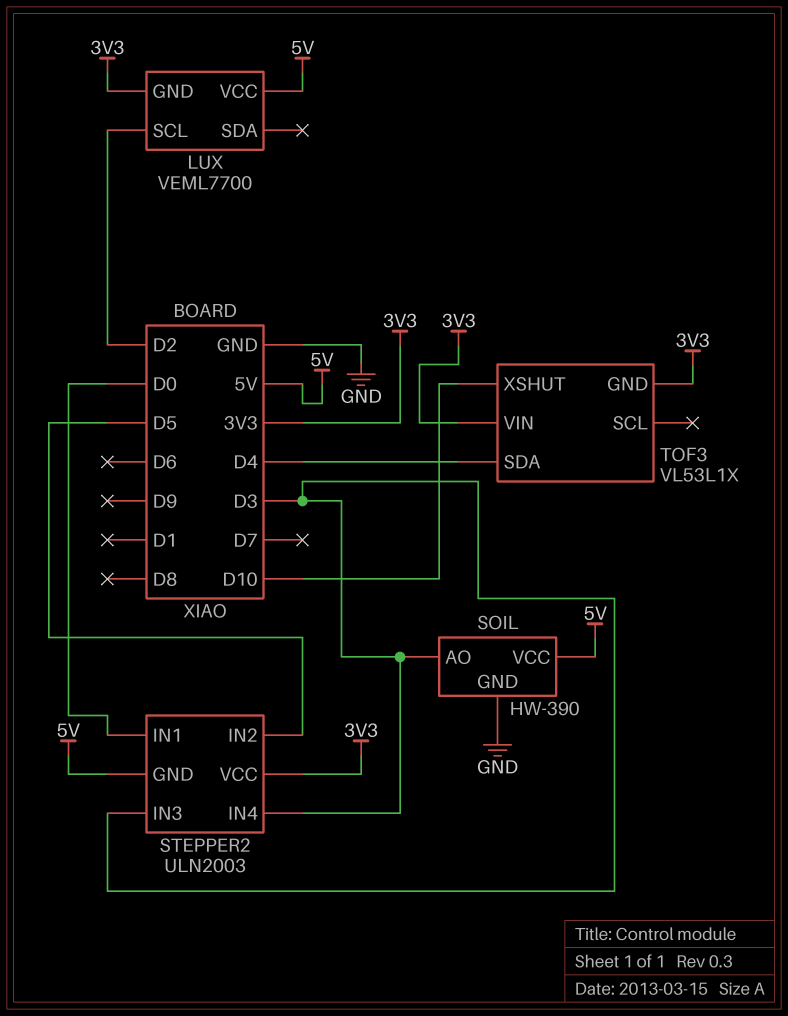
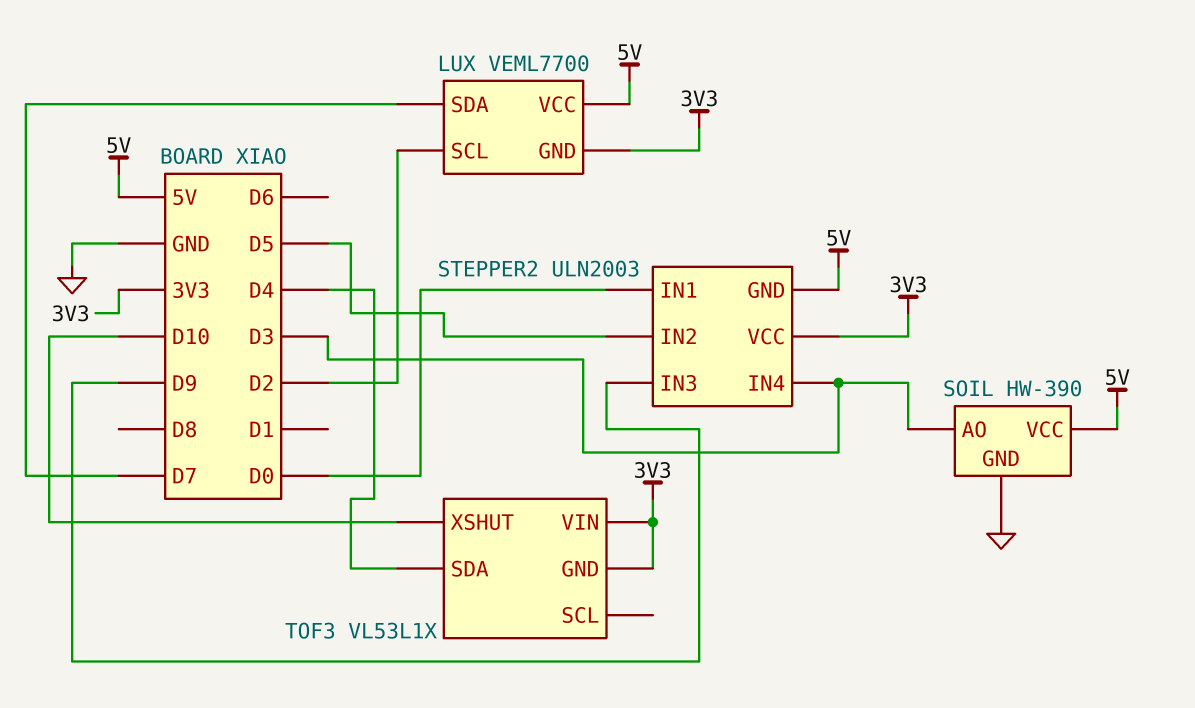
LUX pin SDA: none -> D7
STEPPER2 pin IN3: D3 -> D9

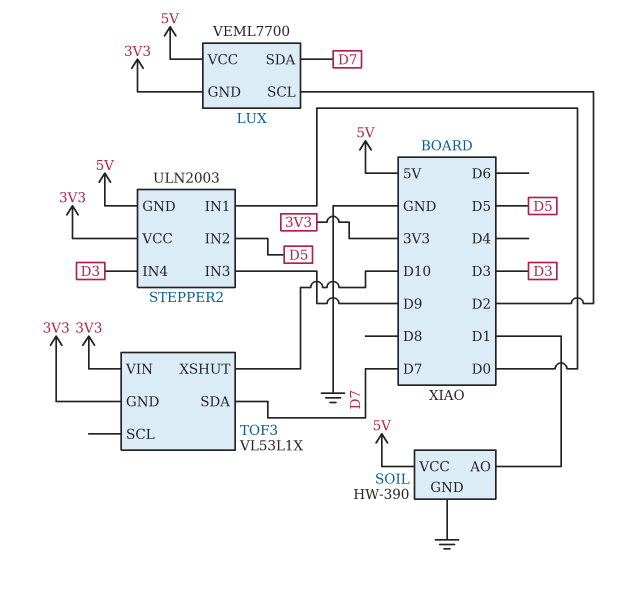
SOIL pin AO: D3 -> D1
TOF3 pin SDA: D4 -> D7

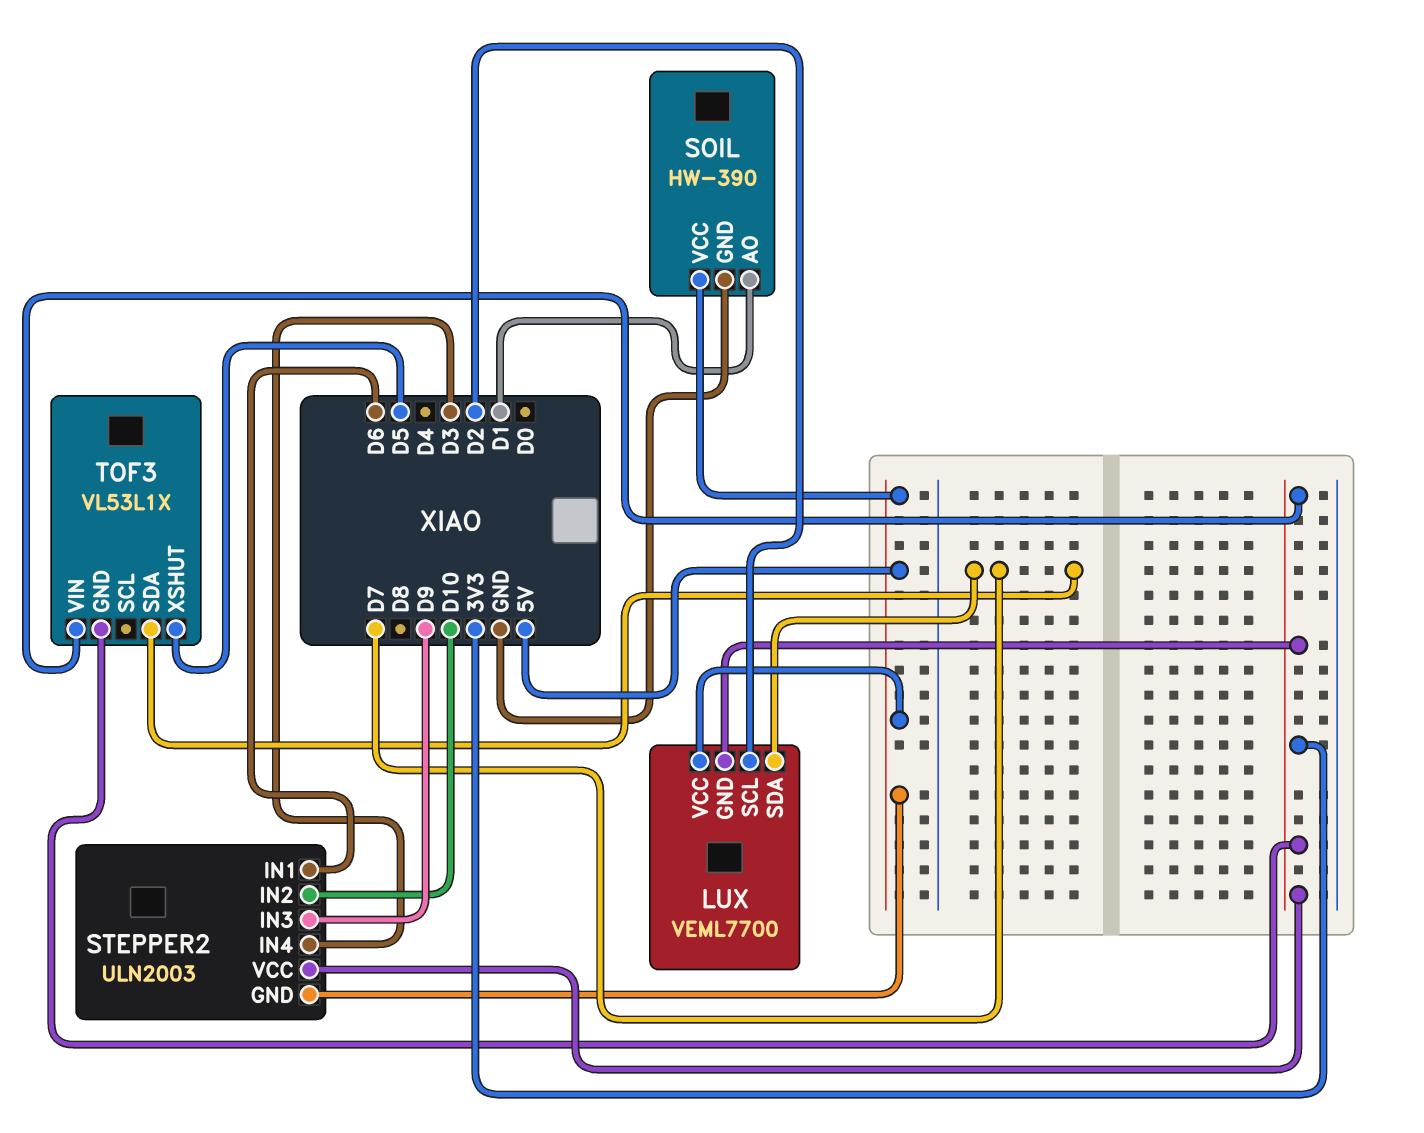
STEPPER2 pin IN1: D0 -> D6
STEPPER2 pin IN2: D5 -> D10
TOF3 pin XSHUT: D10 -> D5

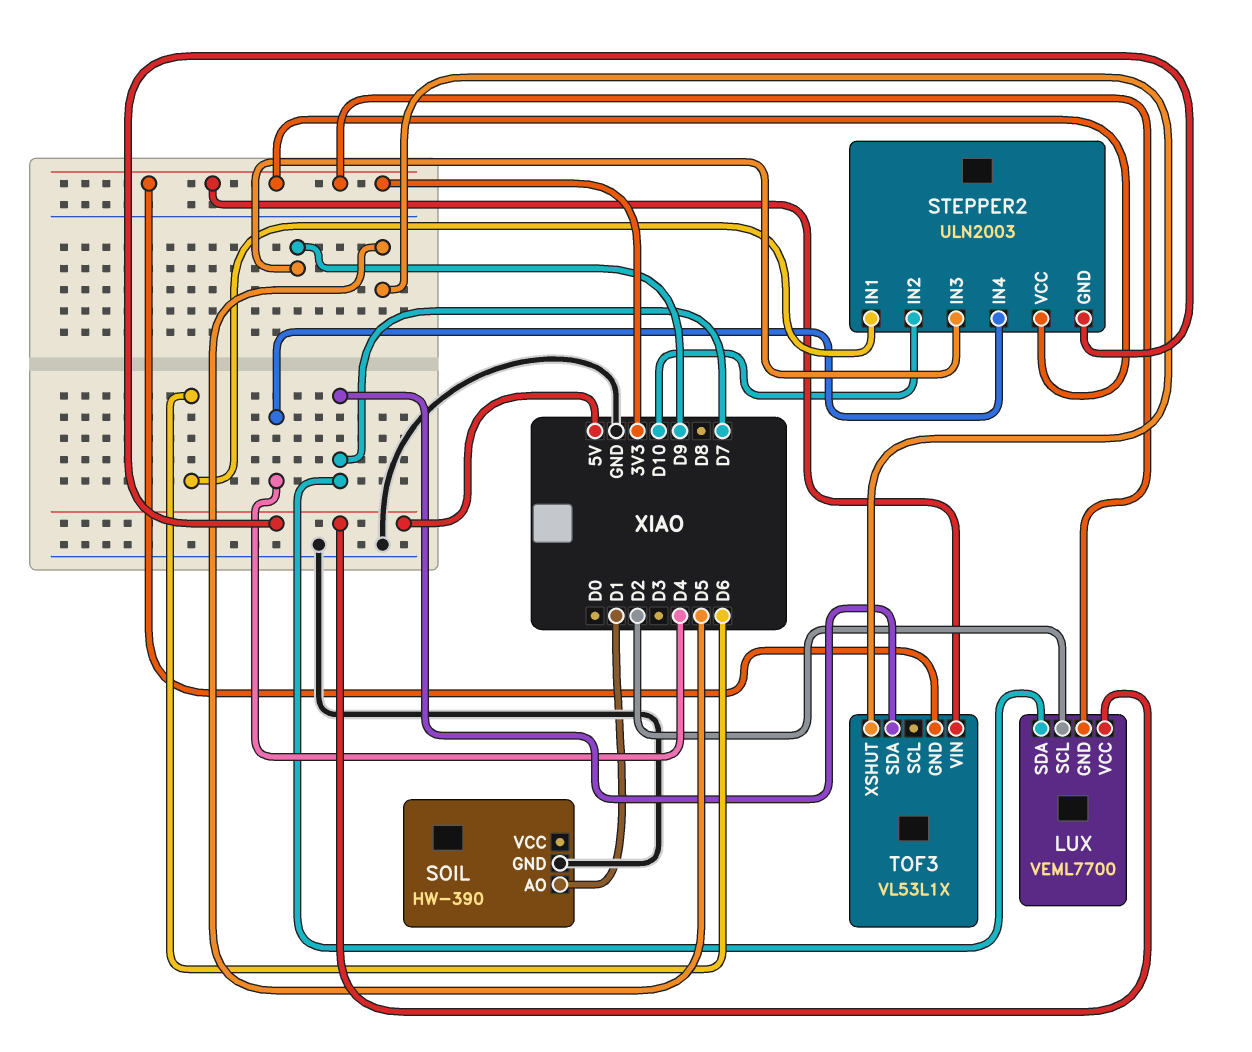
SOIL pin VCC: 5V -> none
STEPPER2 pin IN4: D3 -> D4

